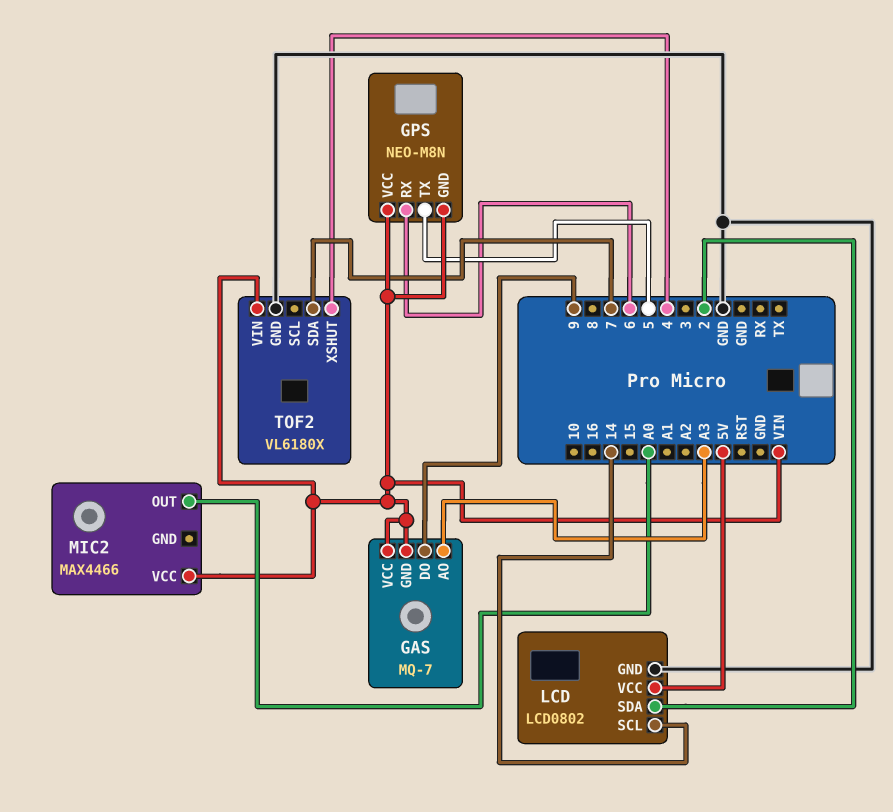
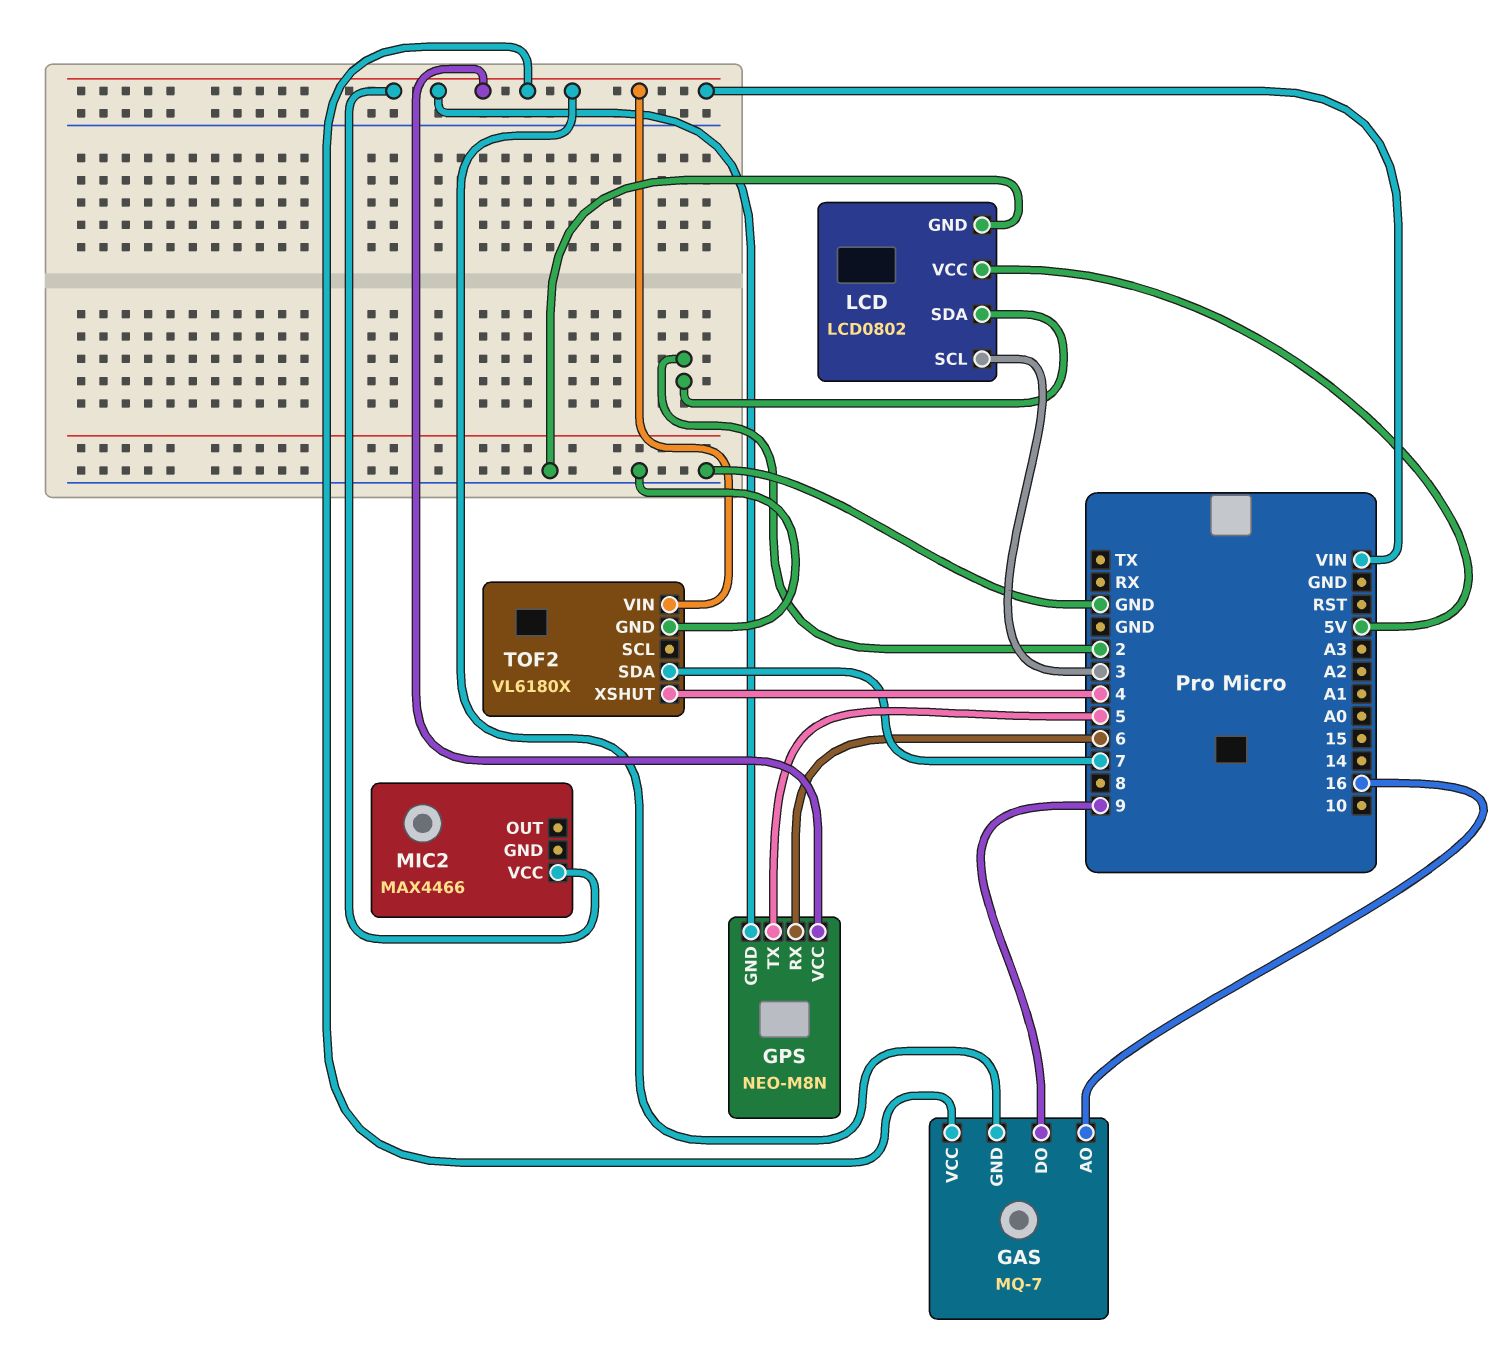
GAS pin AO: A3 -> 16
LCD pin SCL: 14 -> 3
MIC2 pin OUT: A0 -> none

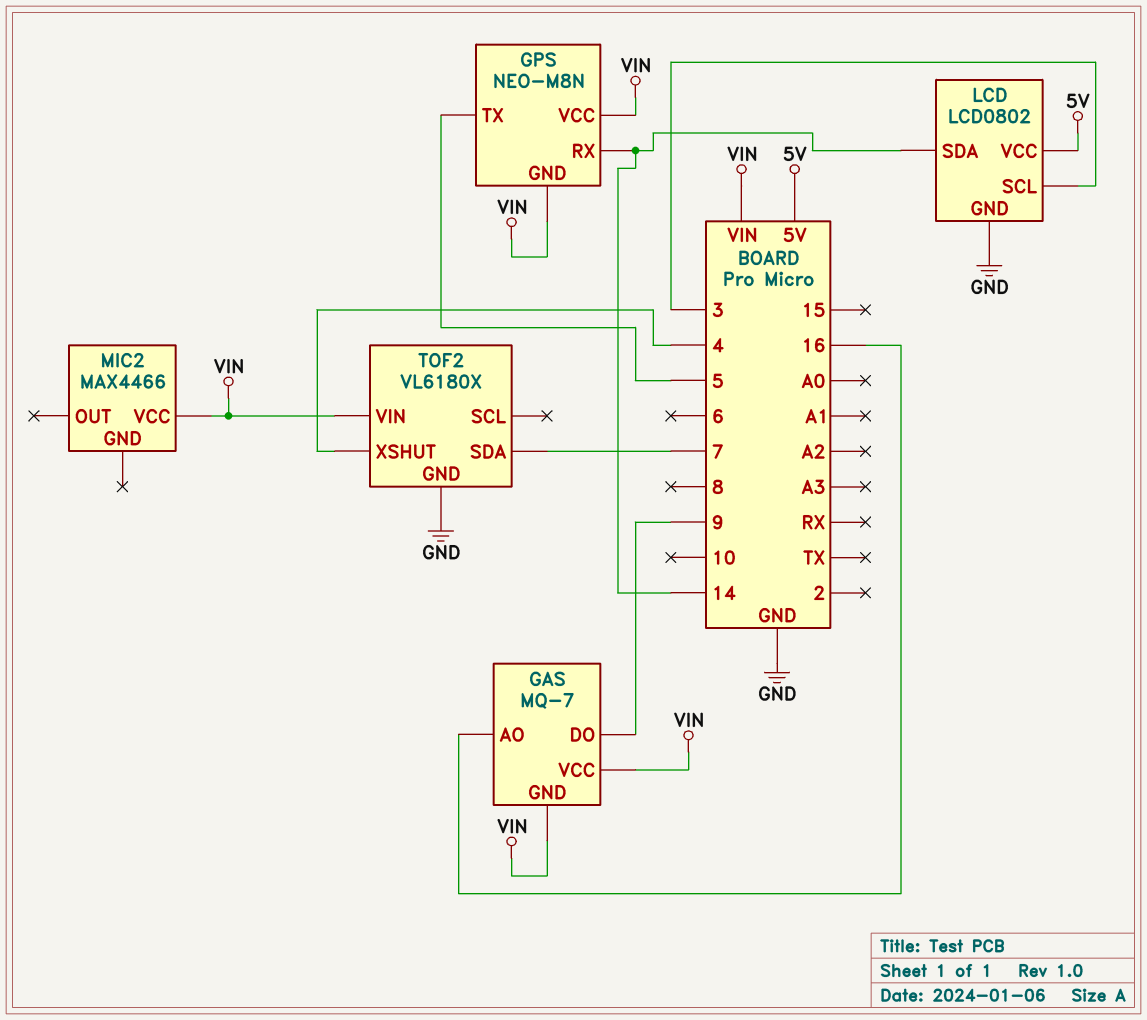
GPS pin RX: 6 -> 14
LCD pin SDA: 2 -> 14

